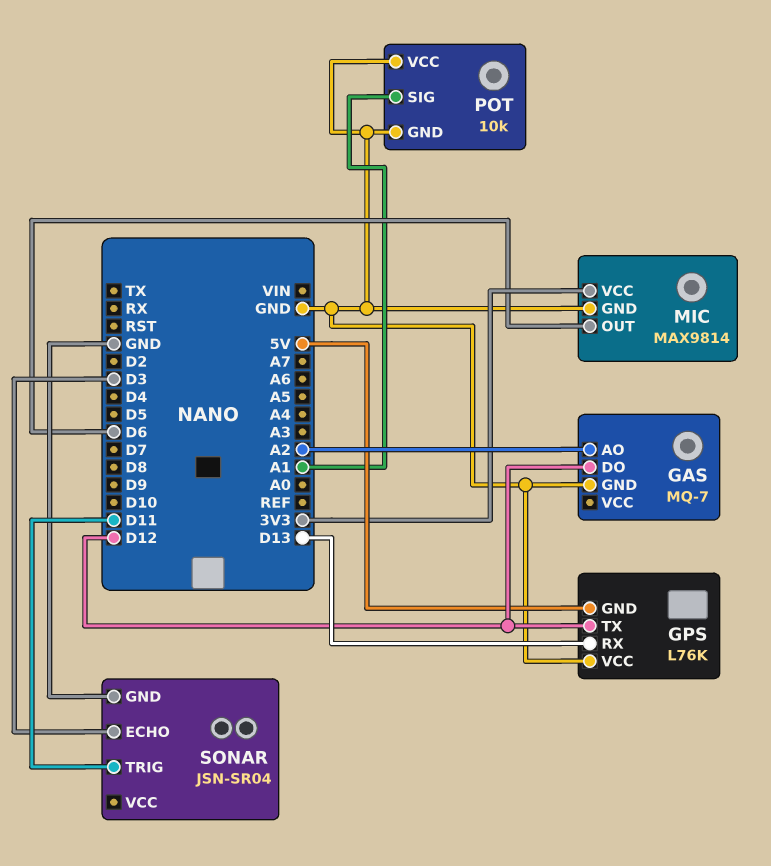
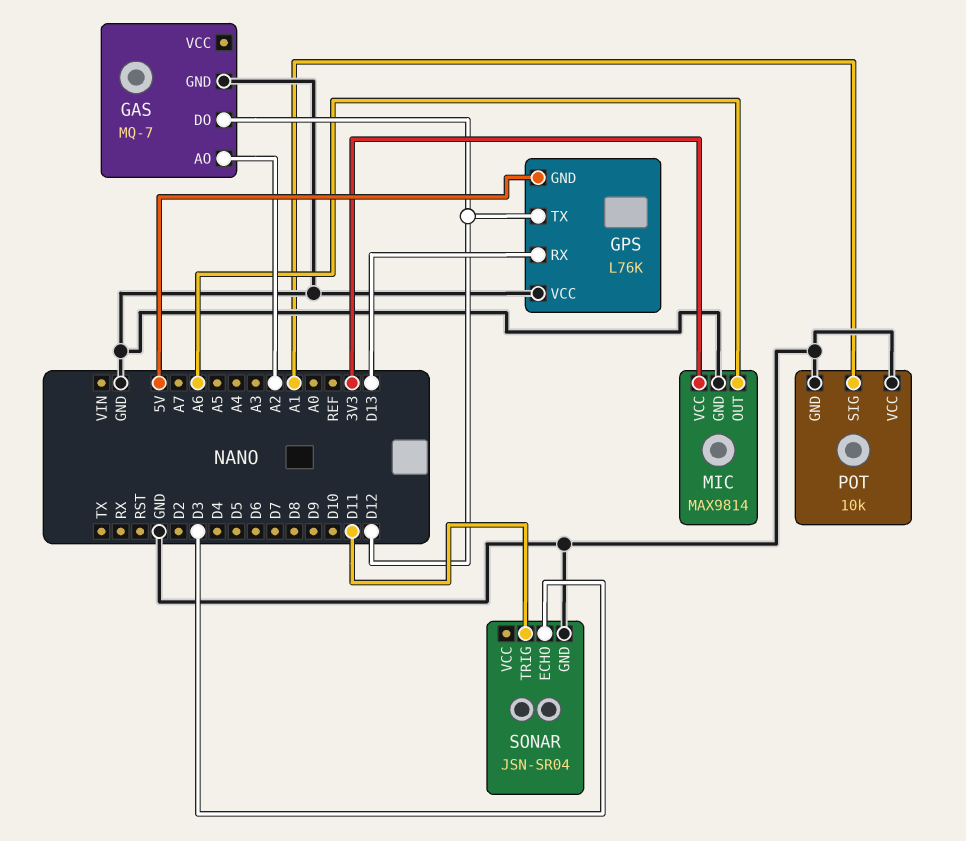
MIC pin OUT: D6 -> A6

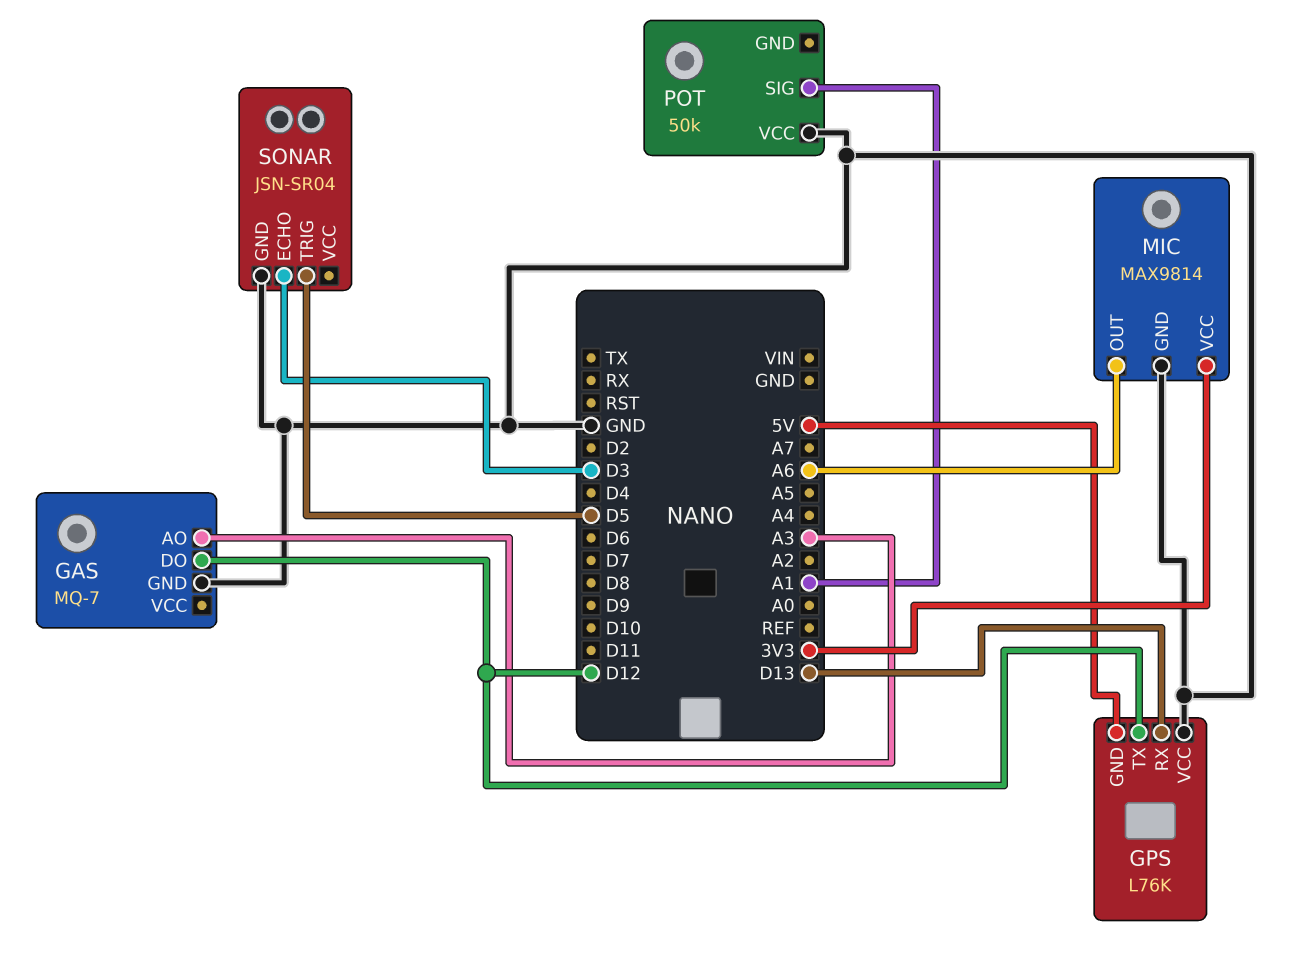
GAS pin AO: A2 -> A3
POT: 10k -> 50k
POT pin GND: GND -> none
SONAR pin TRIG: D11 -> D5

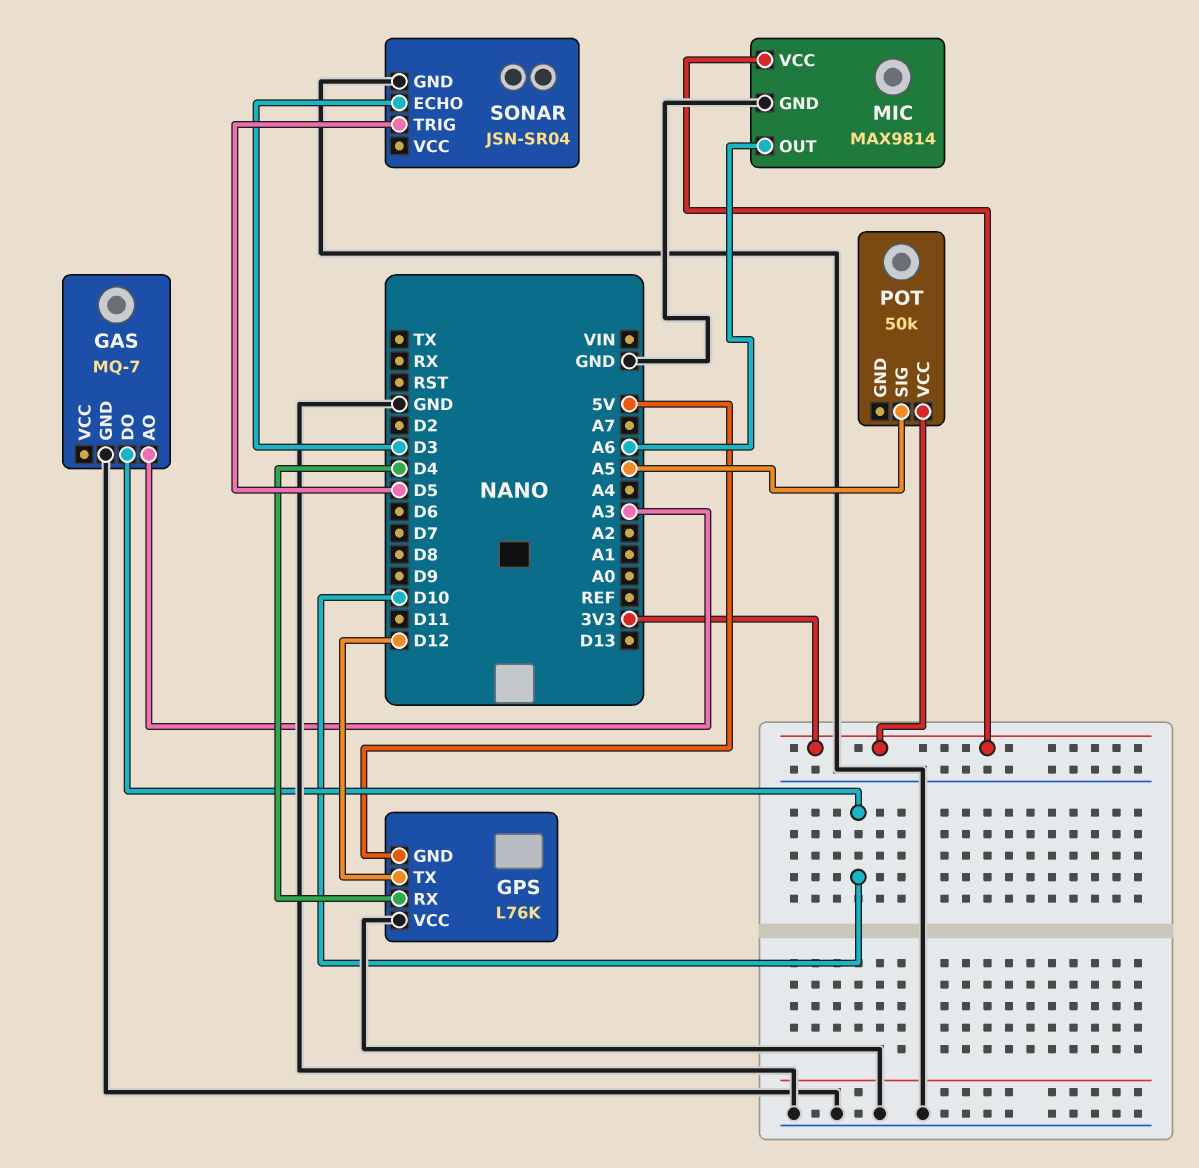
GAS pin DO: D12 -> D10
GPS pin RX: D13 -> D4
POT pin SIG: A1 -> A5
POT pin VCC: GND -> 3V3

